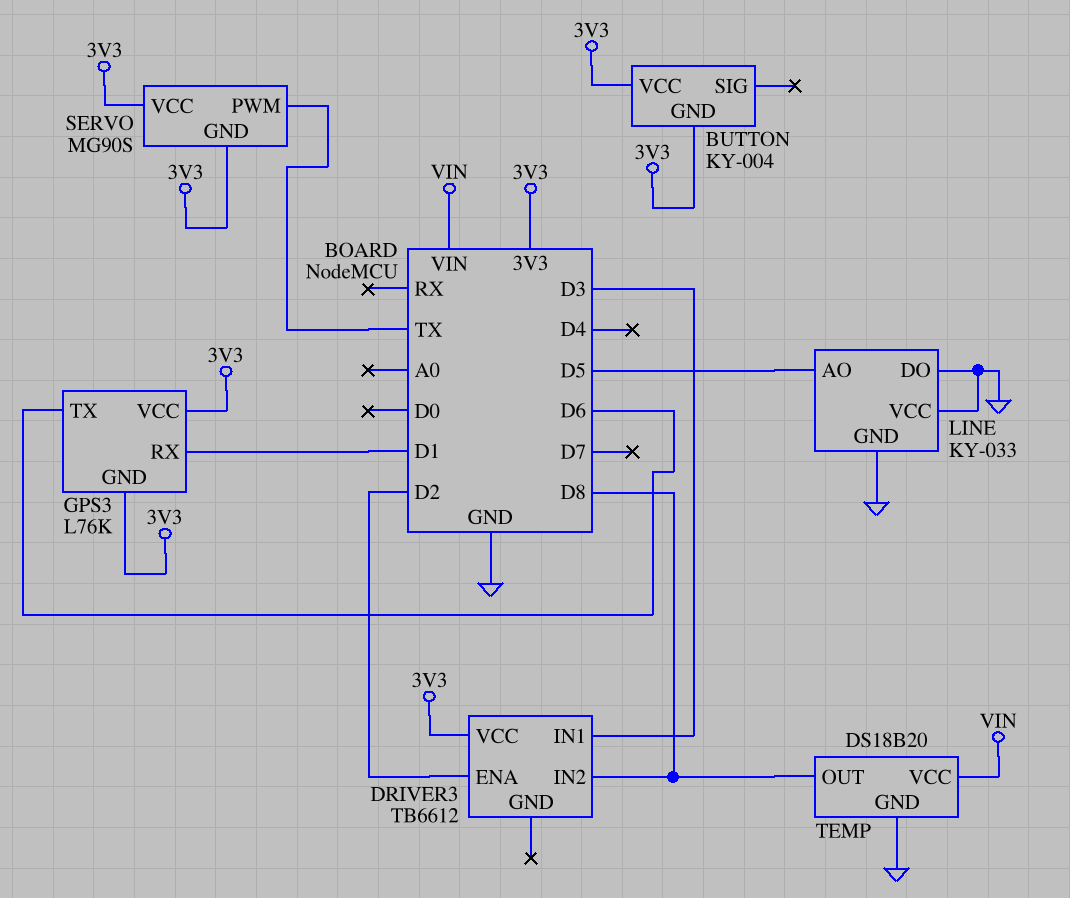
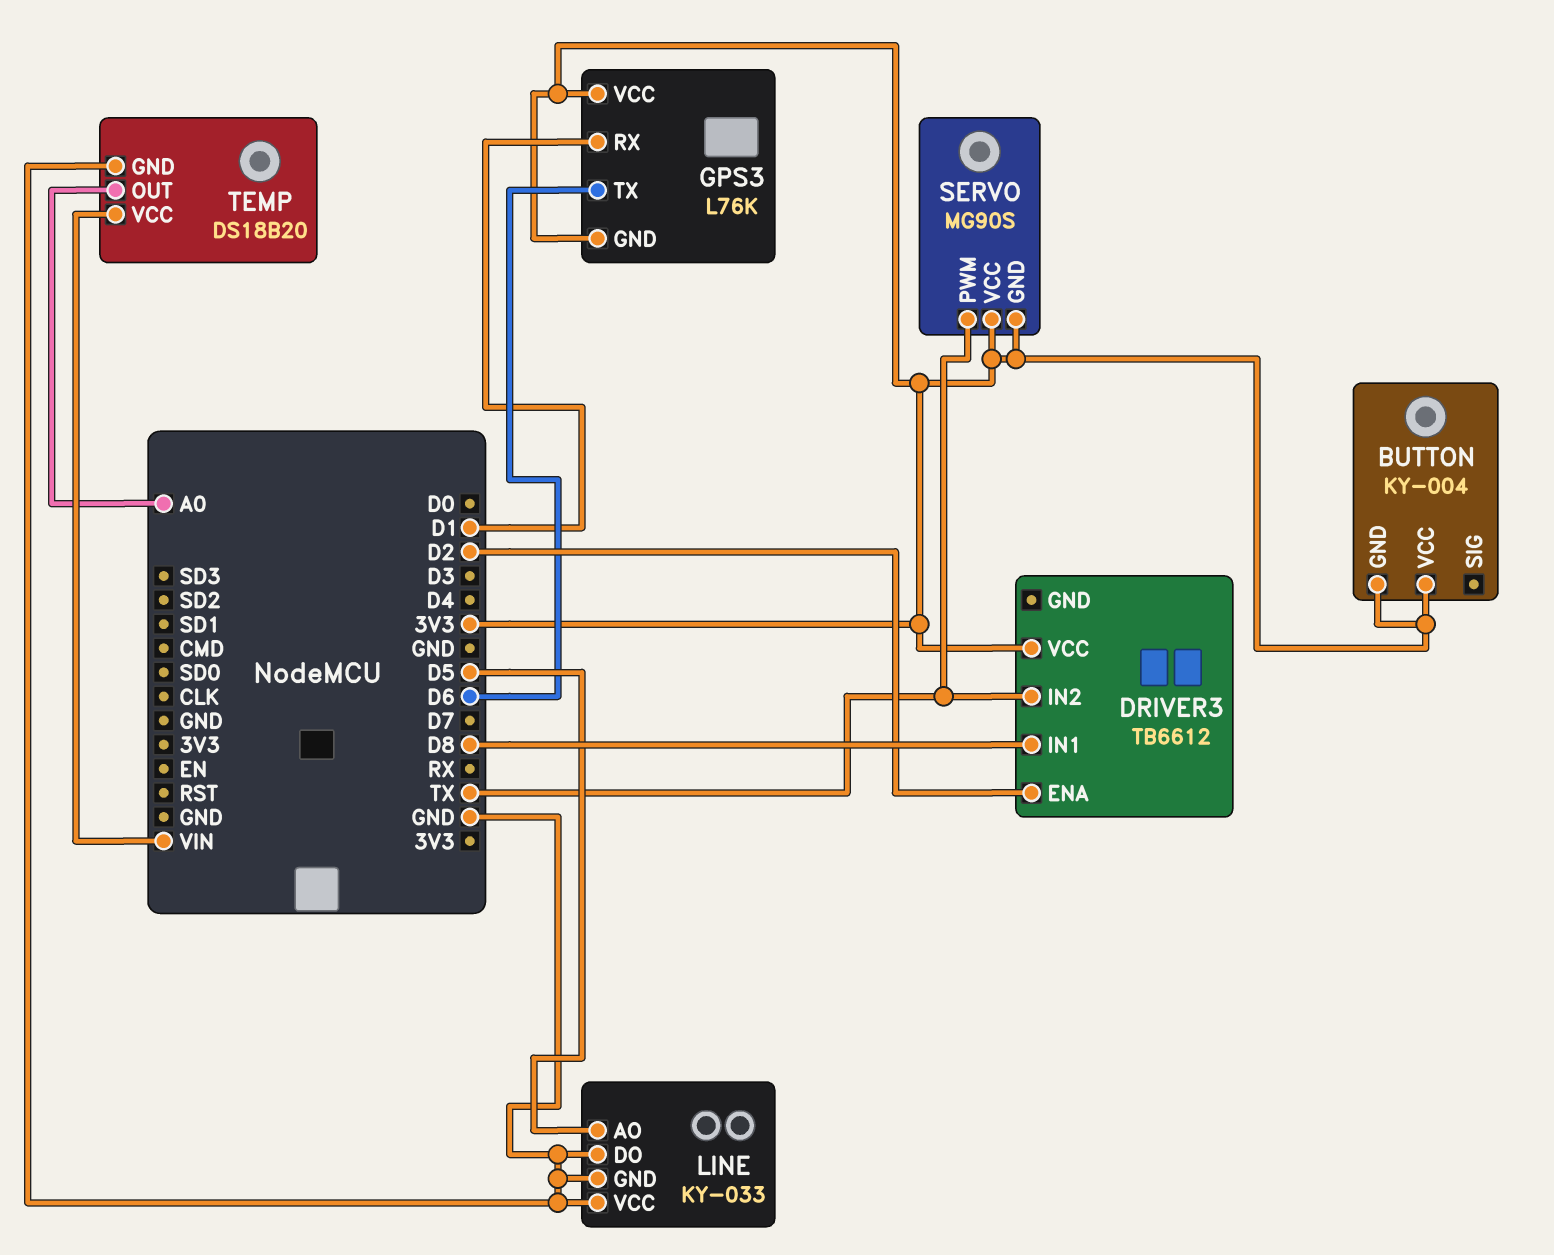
DRIVER3 pin IN1: D3 -> D8
DRIVER3 pin IN2: D8 -> TX
TEMP pin OUT: D8 -> A0

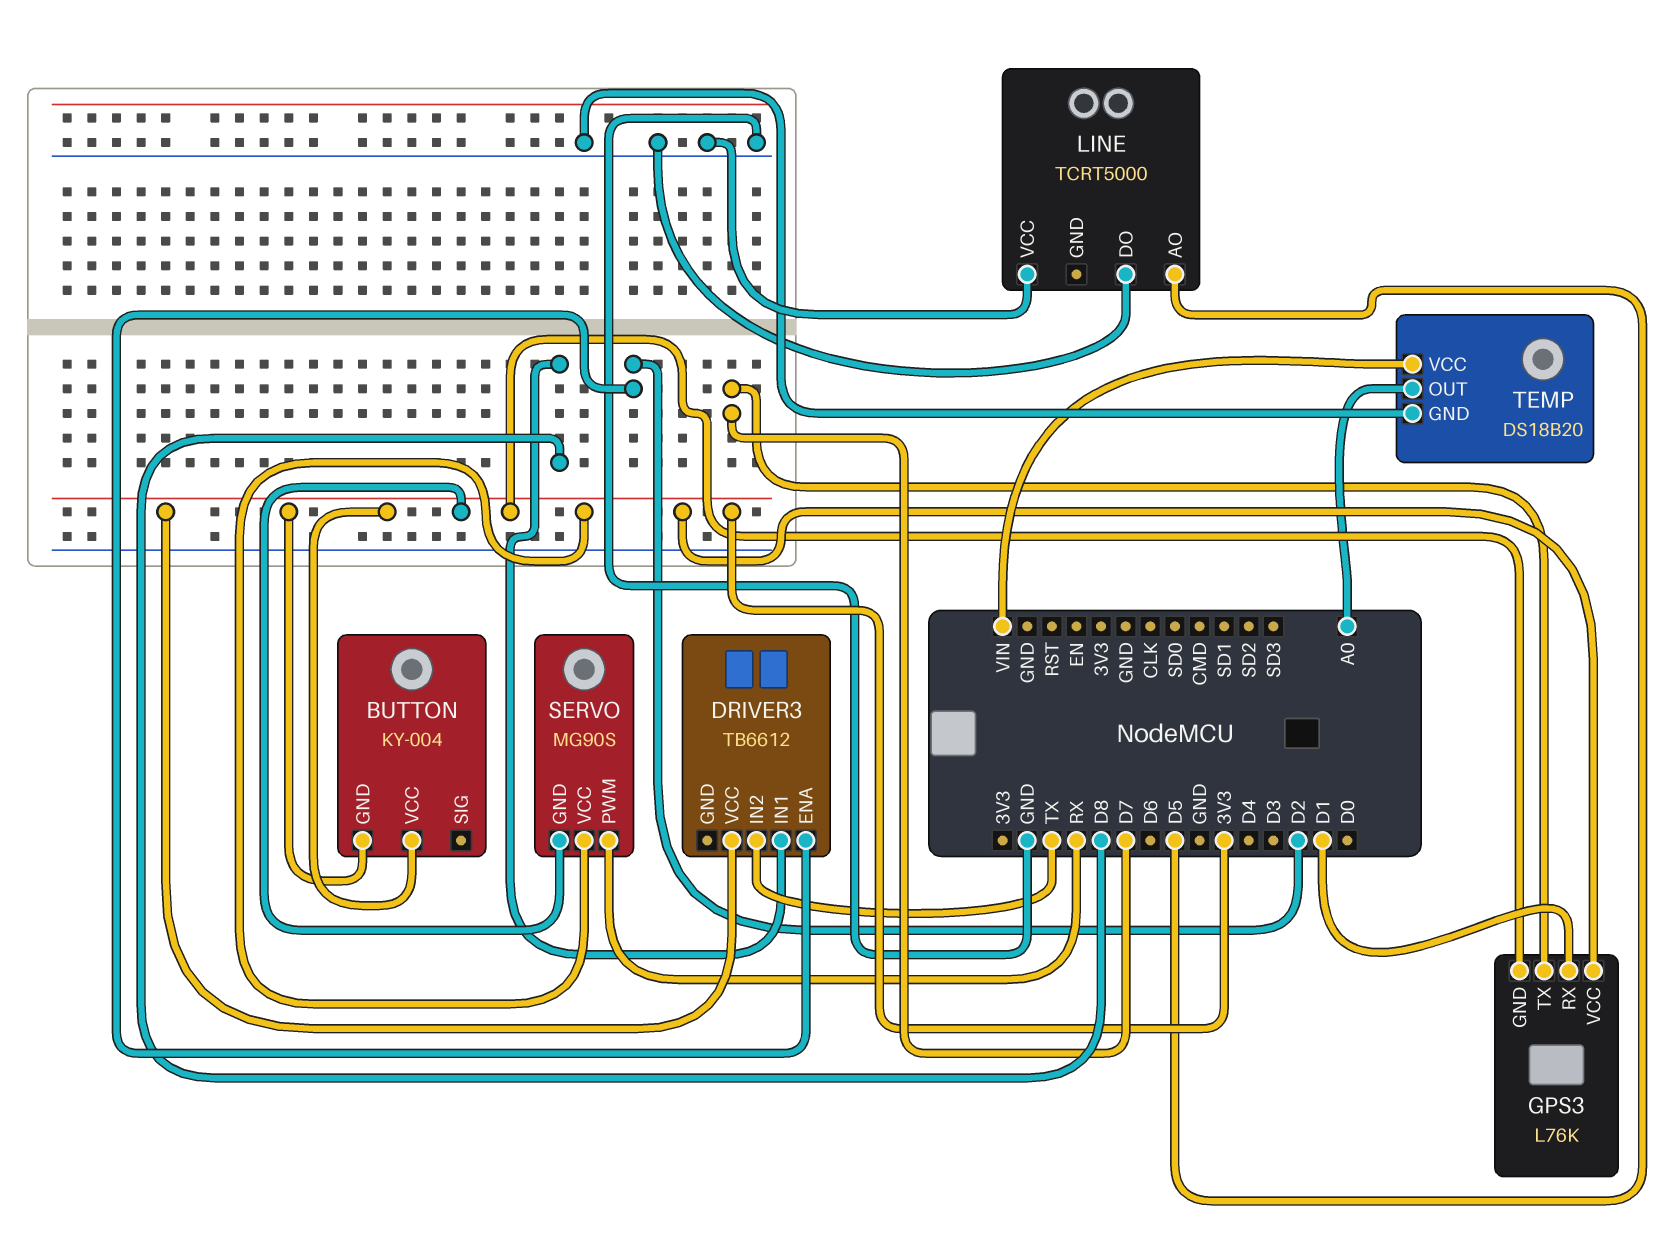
GPS3 pin TX: D6 -> D7
LINE: KY-033 -> TCRT5000
LINE pin GND: GND -> none
SERVO pin PWM: TX -> RX

